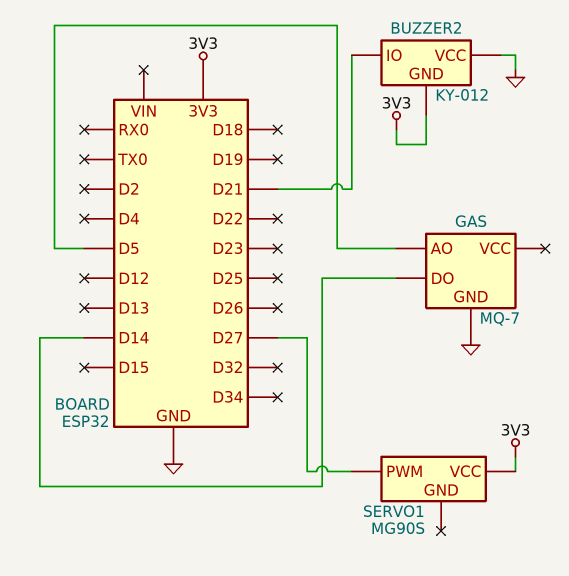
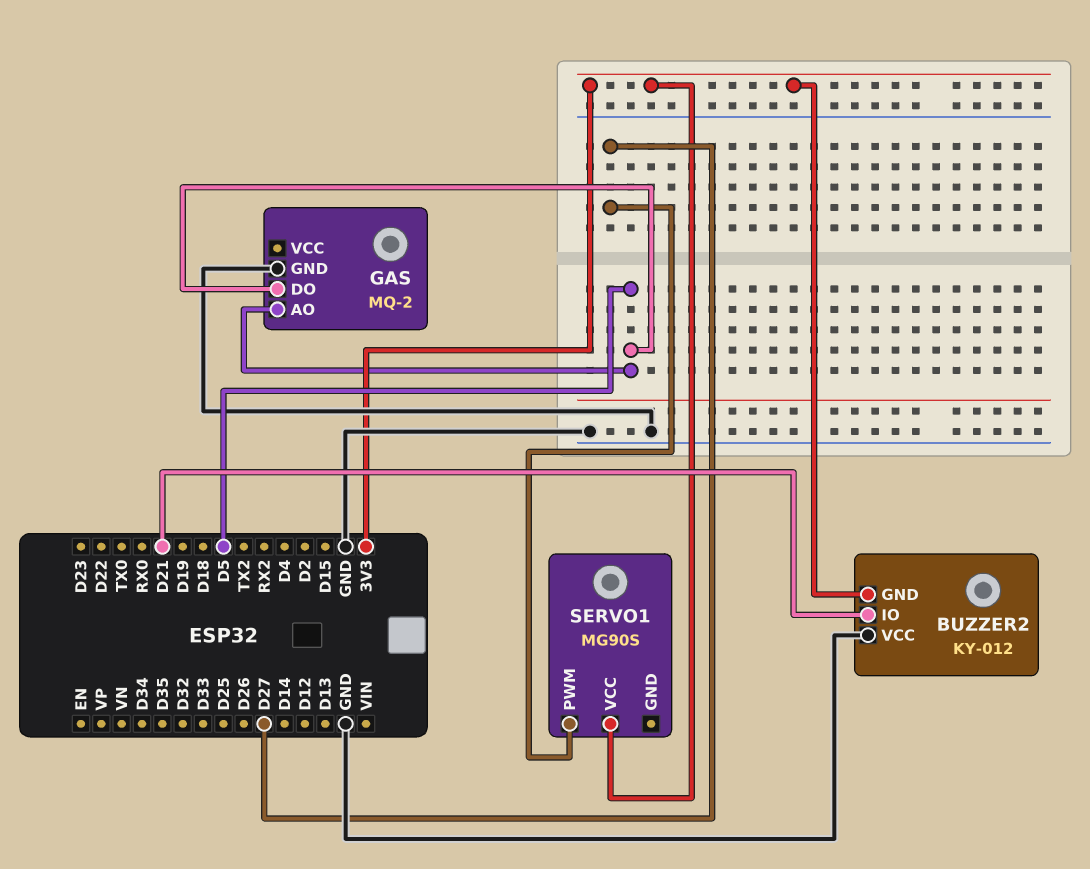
GAS: MQ-7 -> MQ-2
GAS pin DO: D14 -> D5

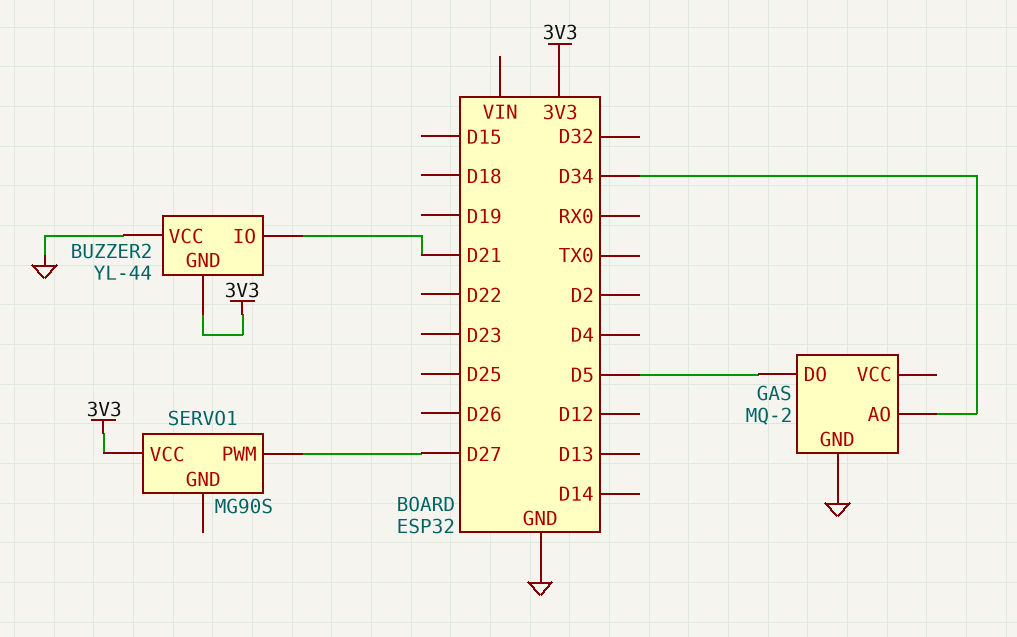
BUZZER2: KY-012 -> YL-44
GAS pin AO: D5 -> D34

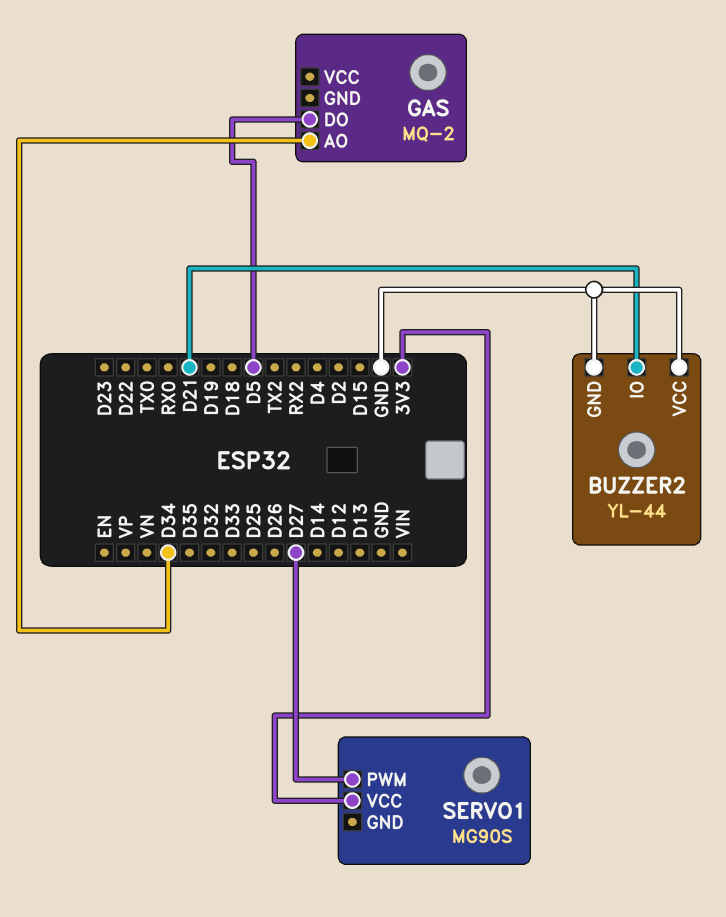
BUZZER2 pin GND: 3V3 -> GND
GAS pin GND: GND -> none

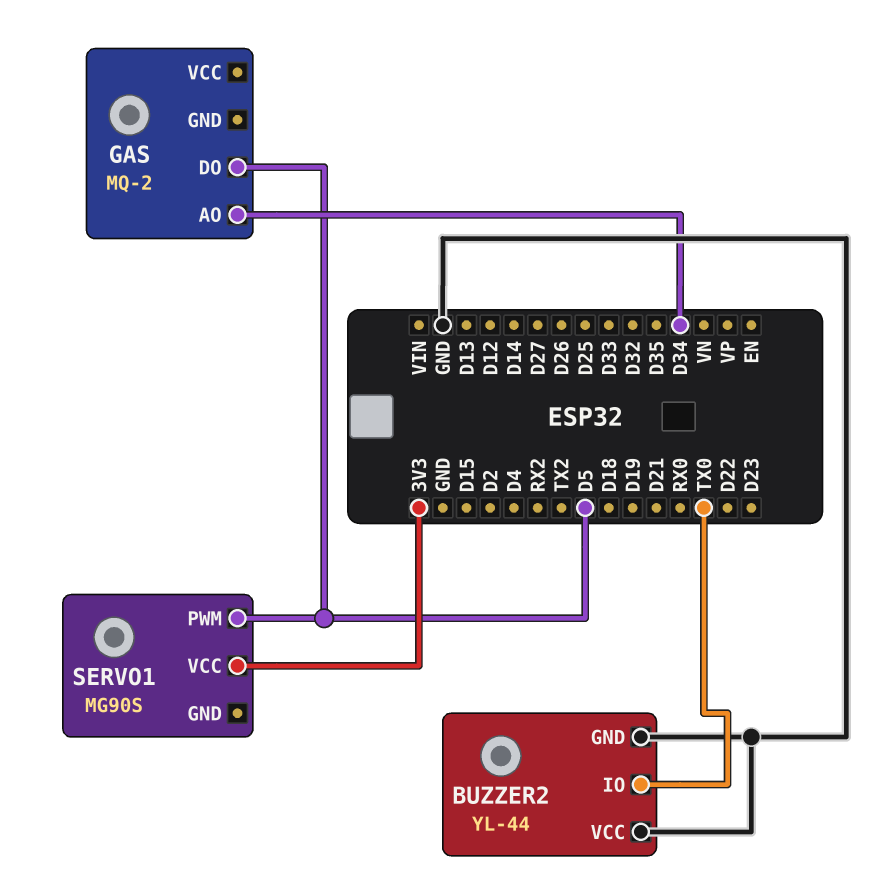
BUZZER2 pin IO: D21 -> TX0
SERVO1 pin PWM: D27 -> D5

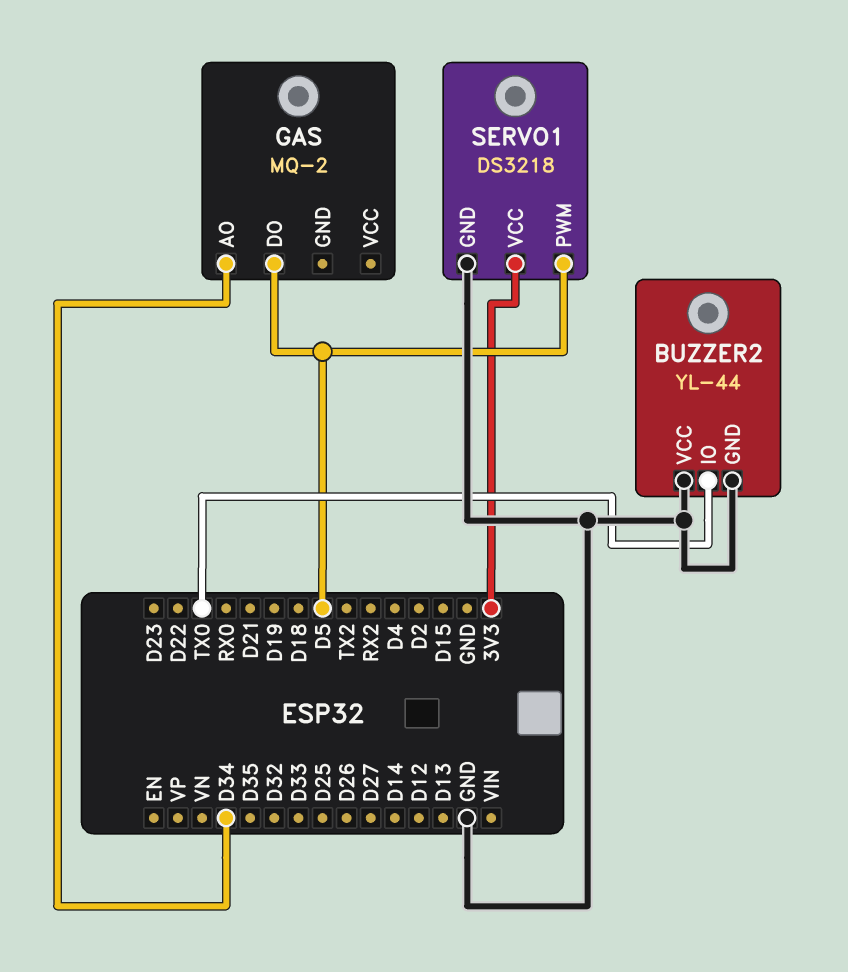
SERVO1: MG90S -> DS3218
SERVO1 pin GND: none -> GND

